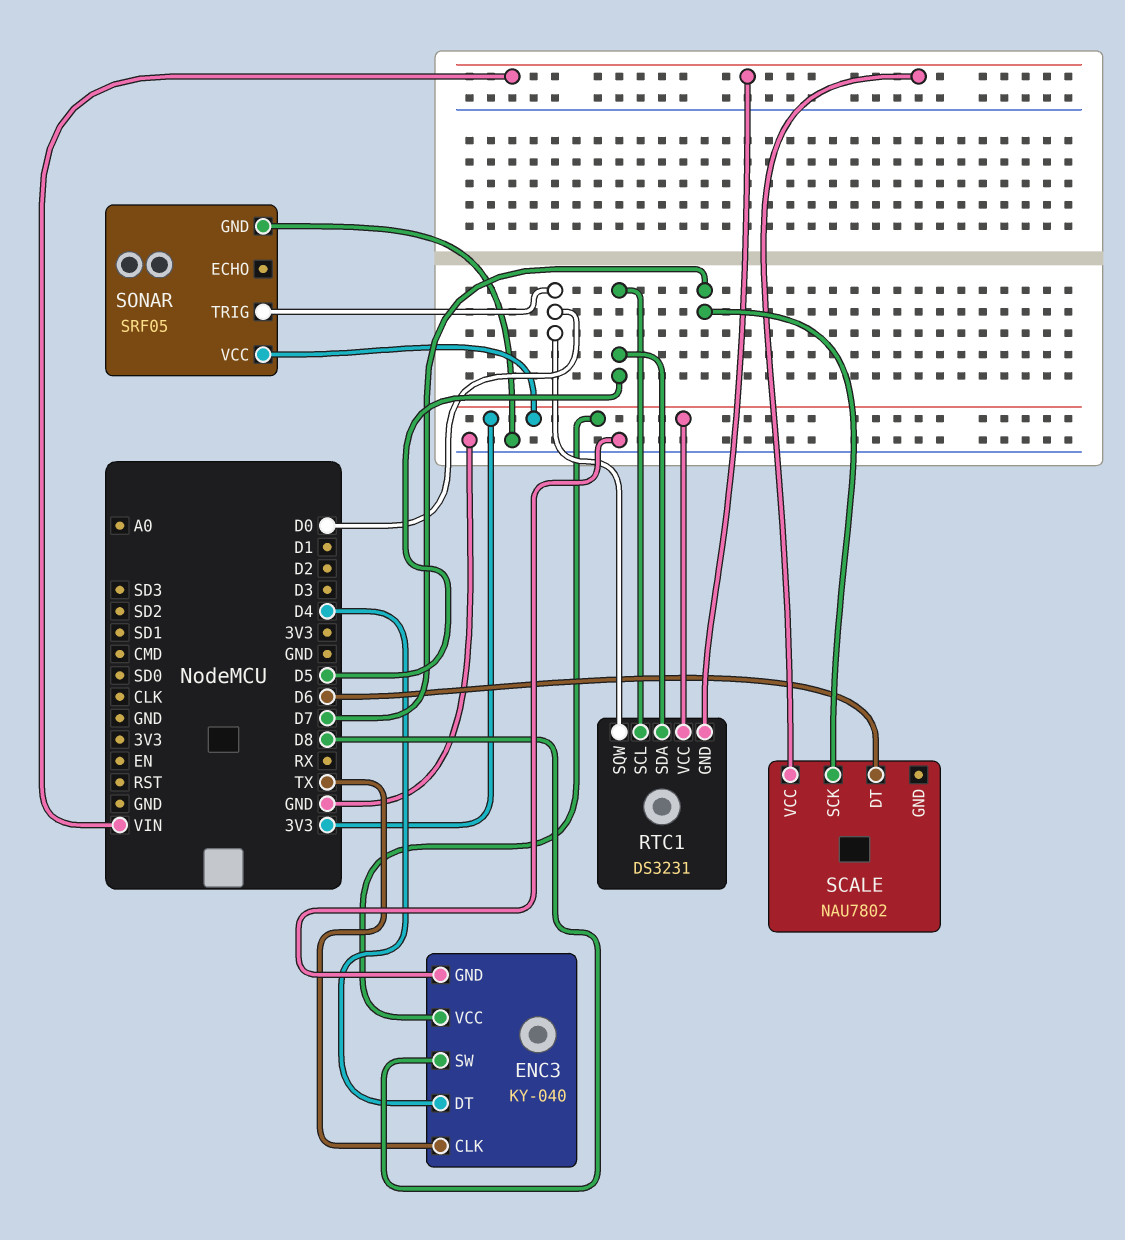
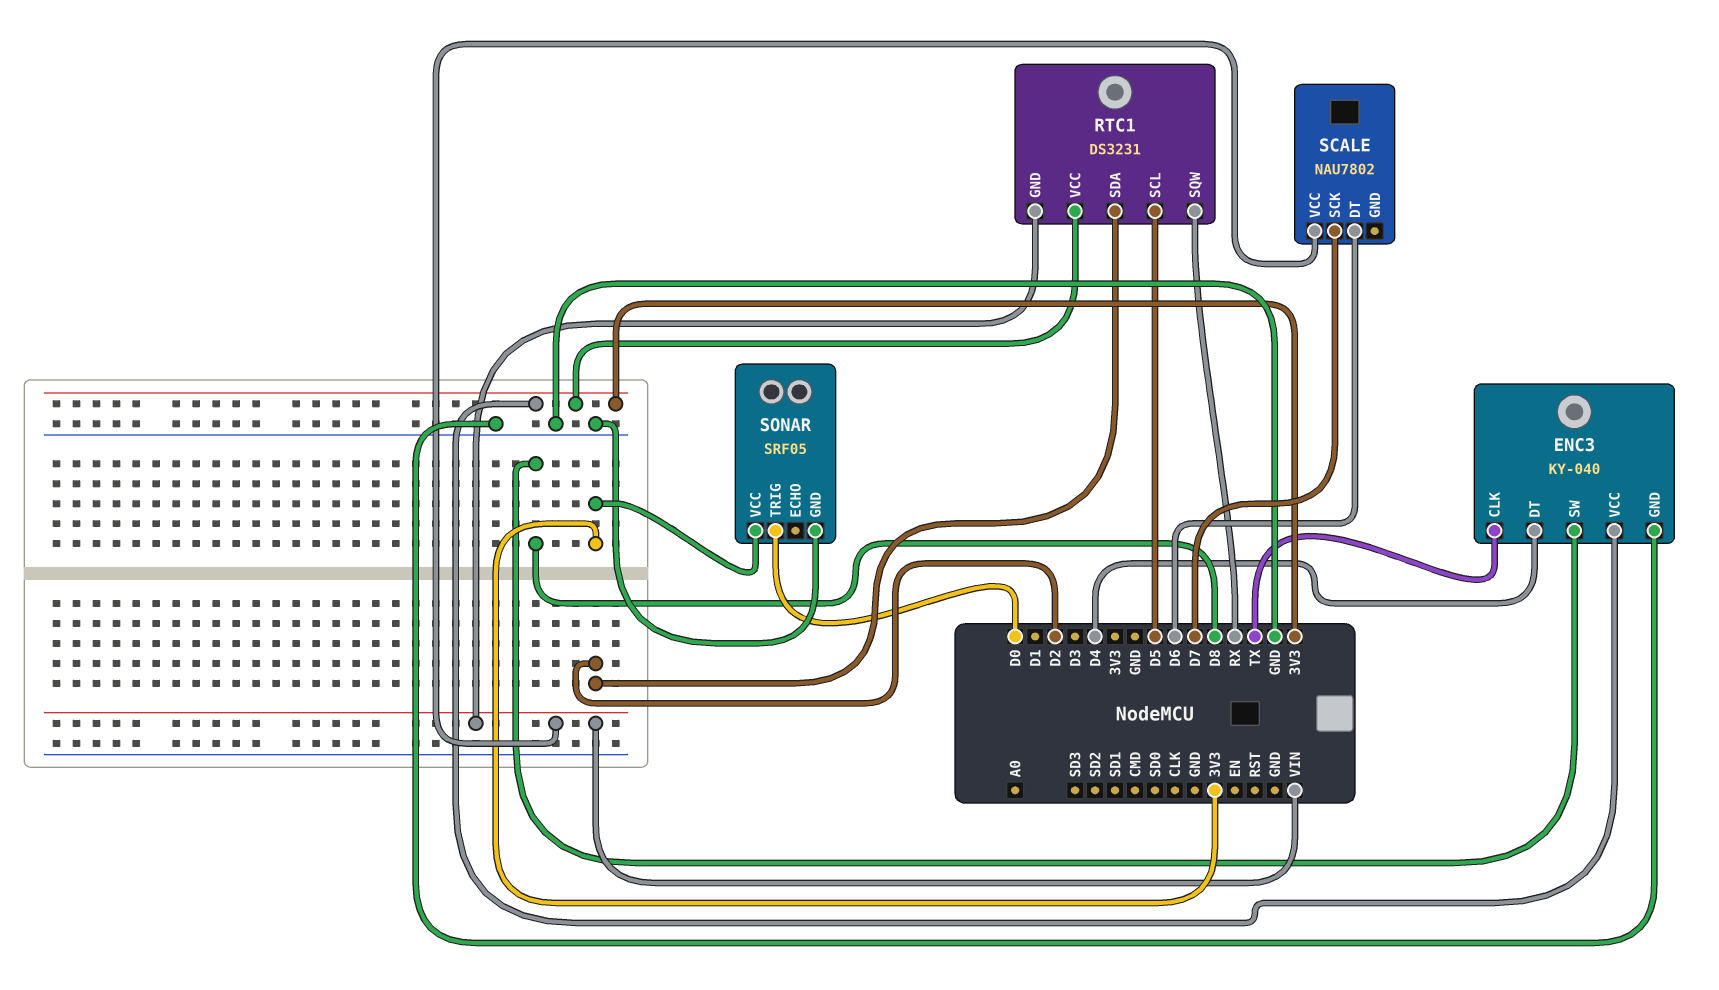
RTC1 pin SDA: D5 -> D2
RTC1 pin SQW: D0 -> RX

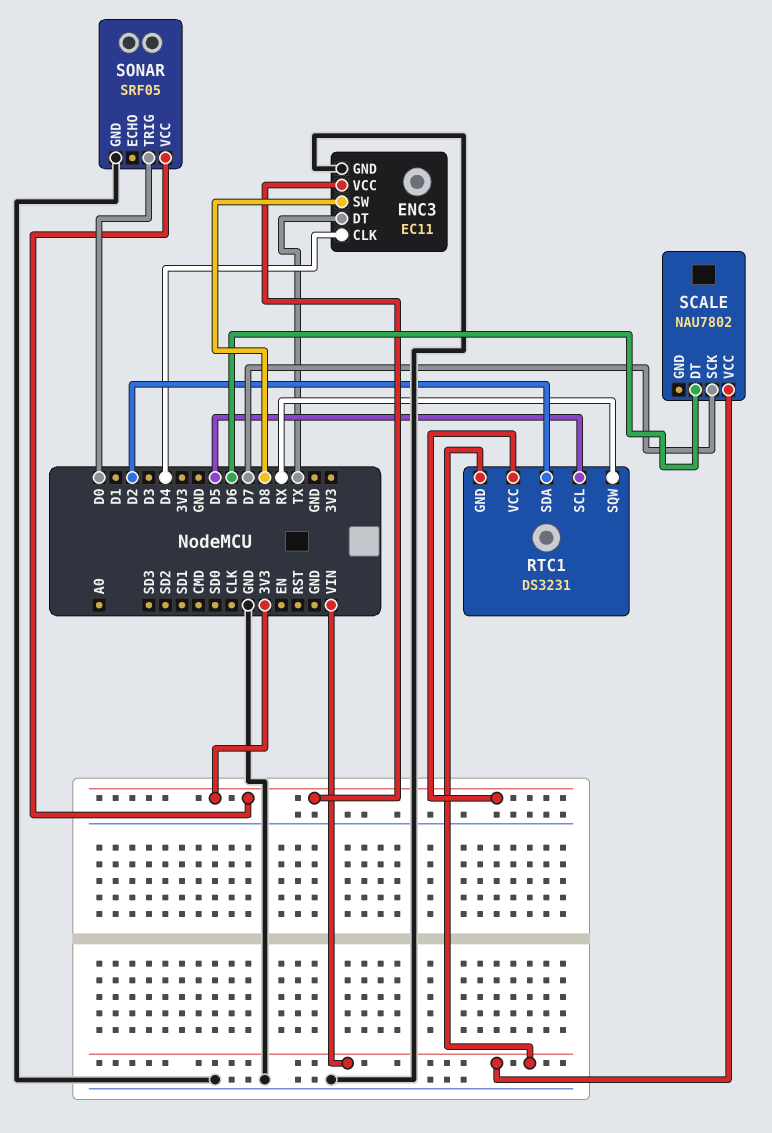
ENC3: KY-040 -> EC11
ENC3 pin CLK: TX -> D4
ENC3 pin DT: D4 -> TX

